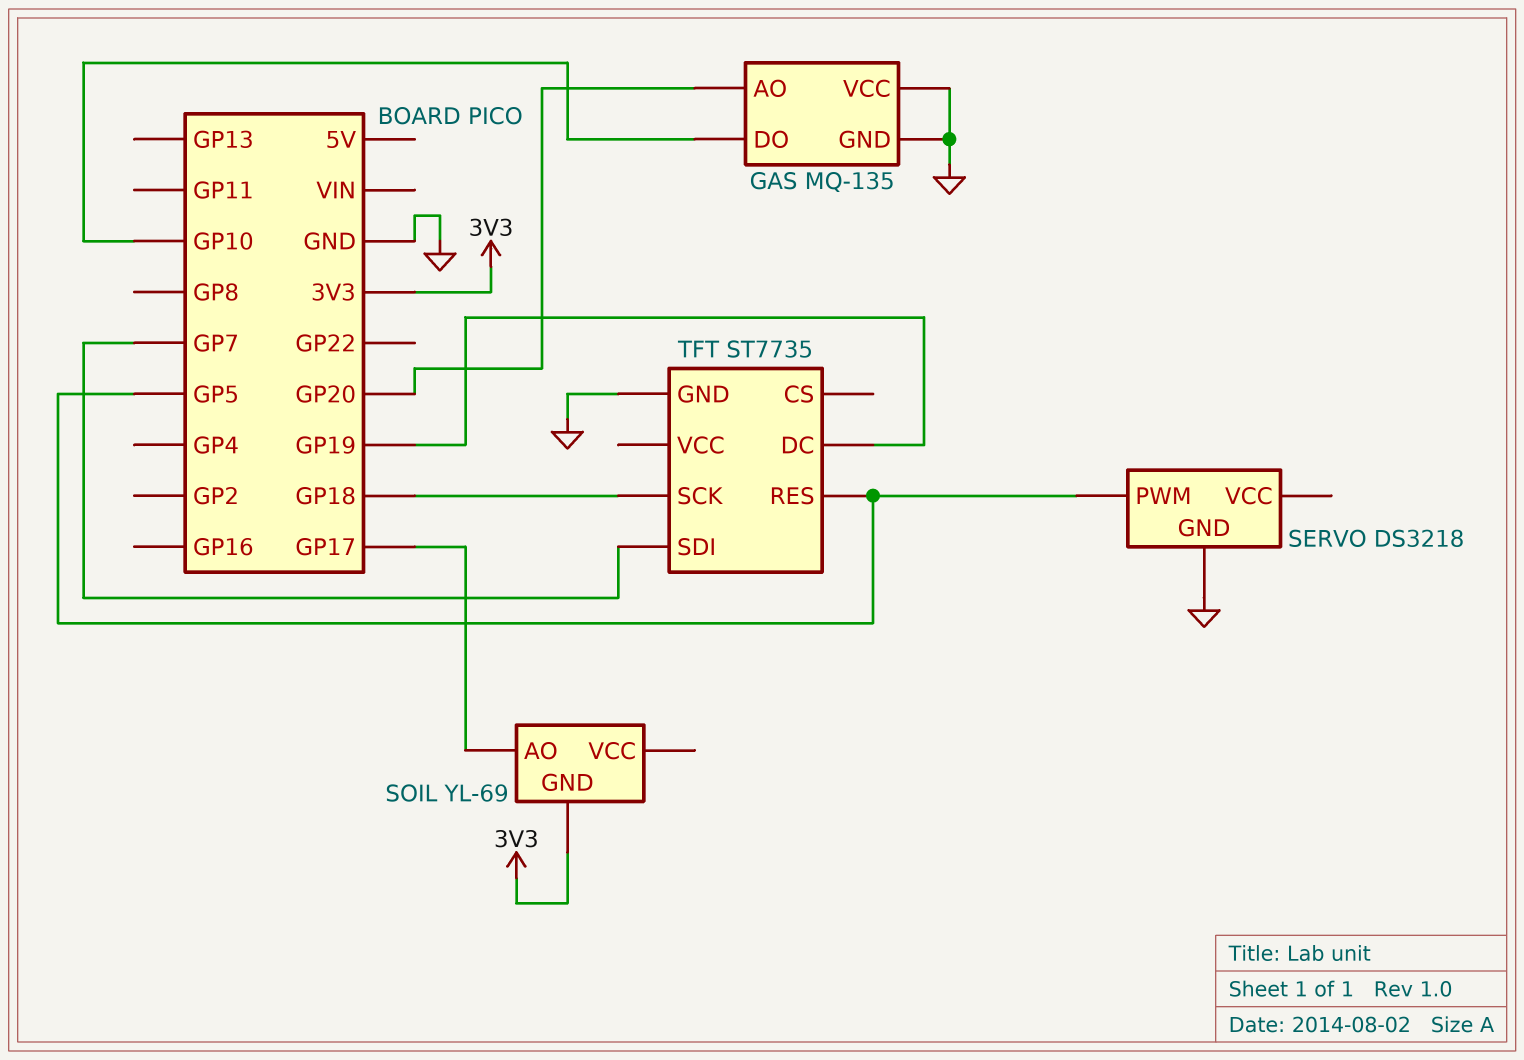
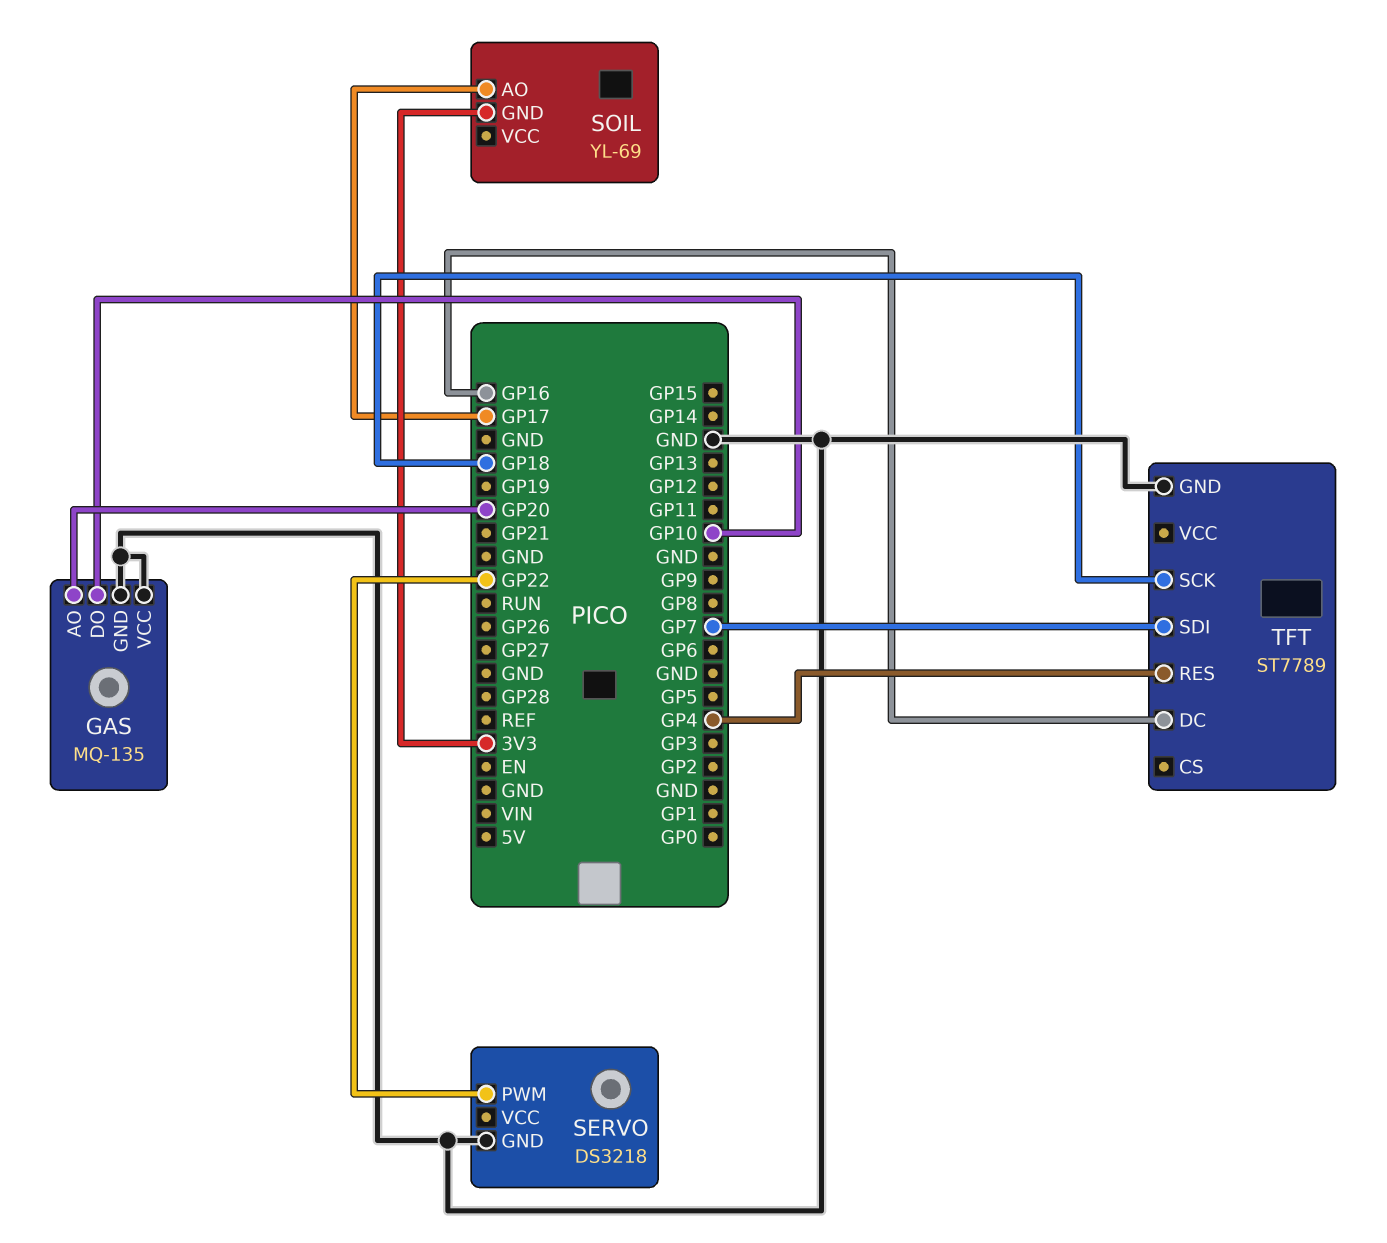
SERVO pin PWM: GP5 -> GP22
TFT: ST7735 -> ST7789
TFT pin DC: GP19 -> GP16
TFT pin RES: GP5 -> GP4

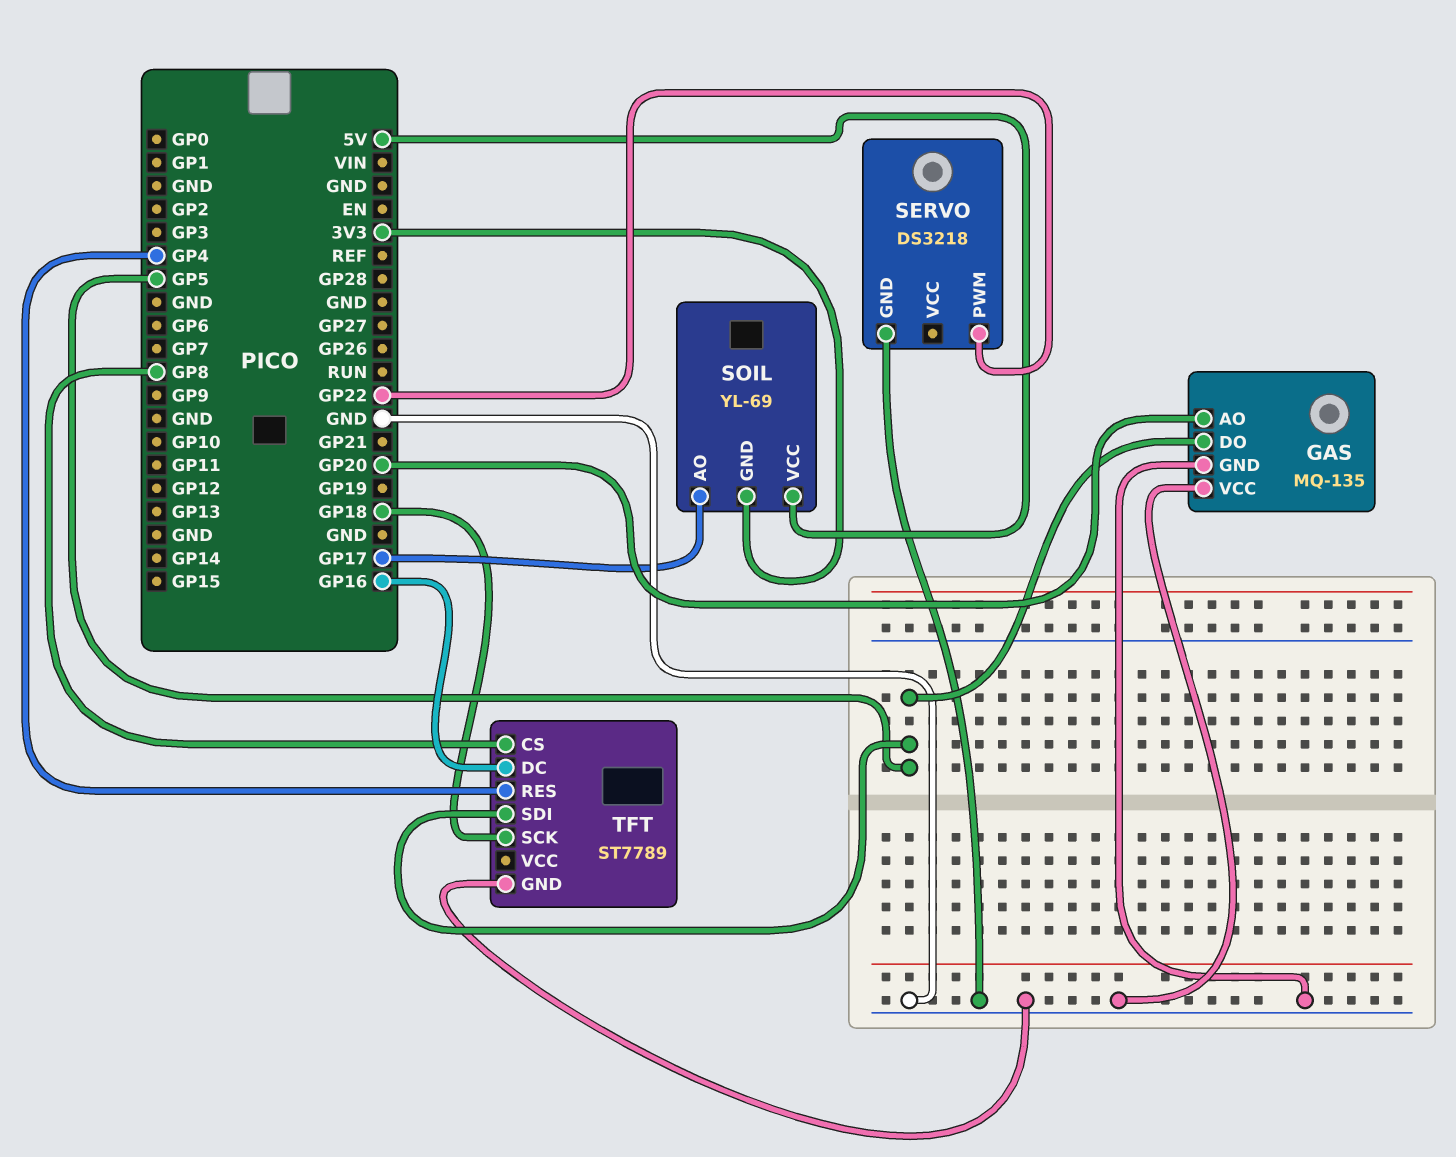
GAS pin DO: GP10 -> GP5
SOIL pin VCC: none -> 5V
TFT pin CS: none -> GP8
TFT pin SDI: GP7 -> GP5

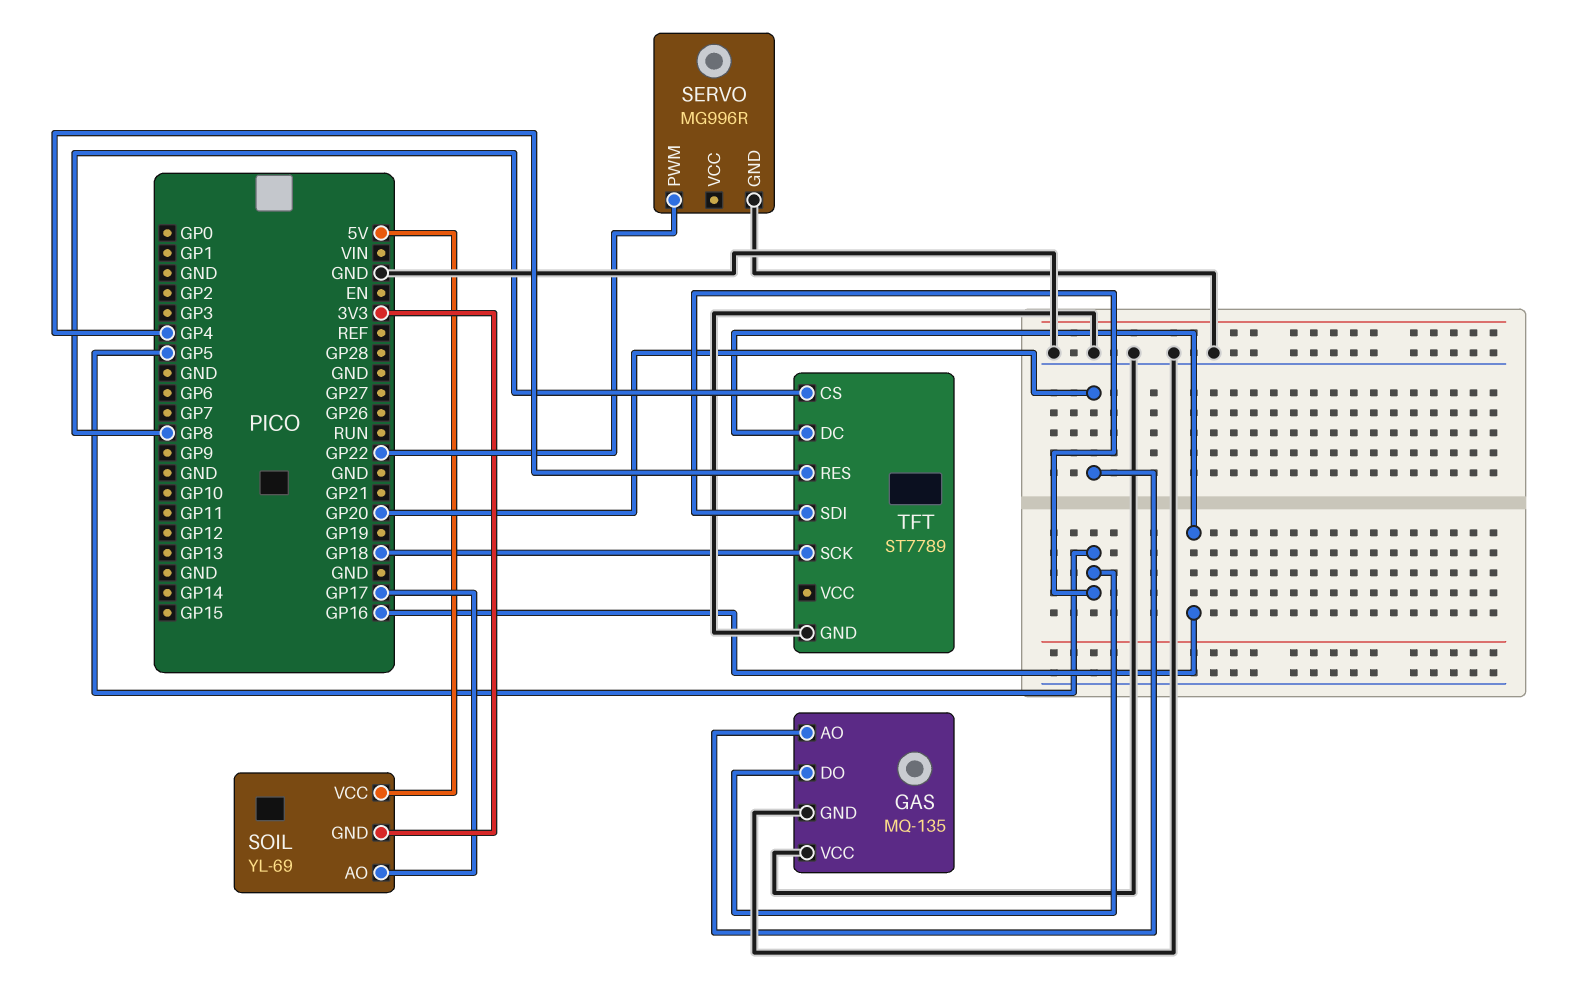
SERVO: DS3218 -> MG996R

